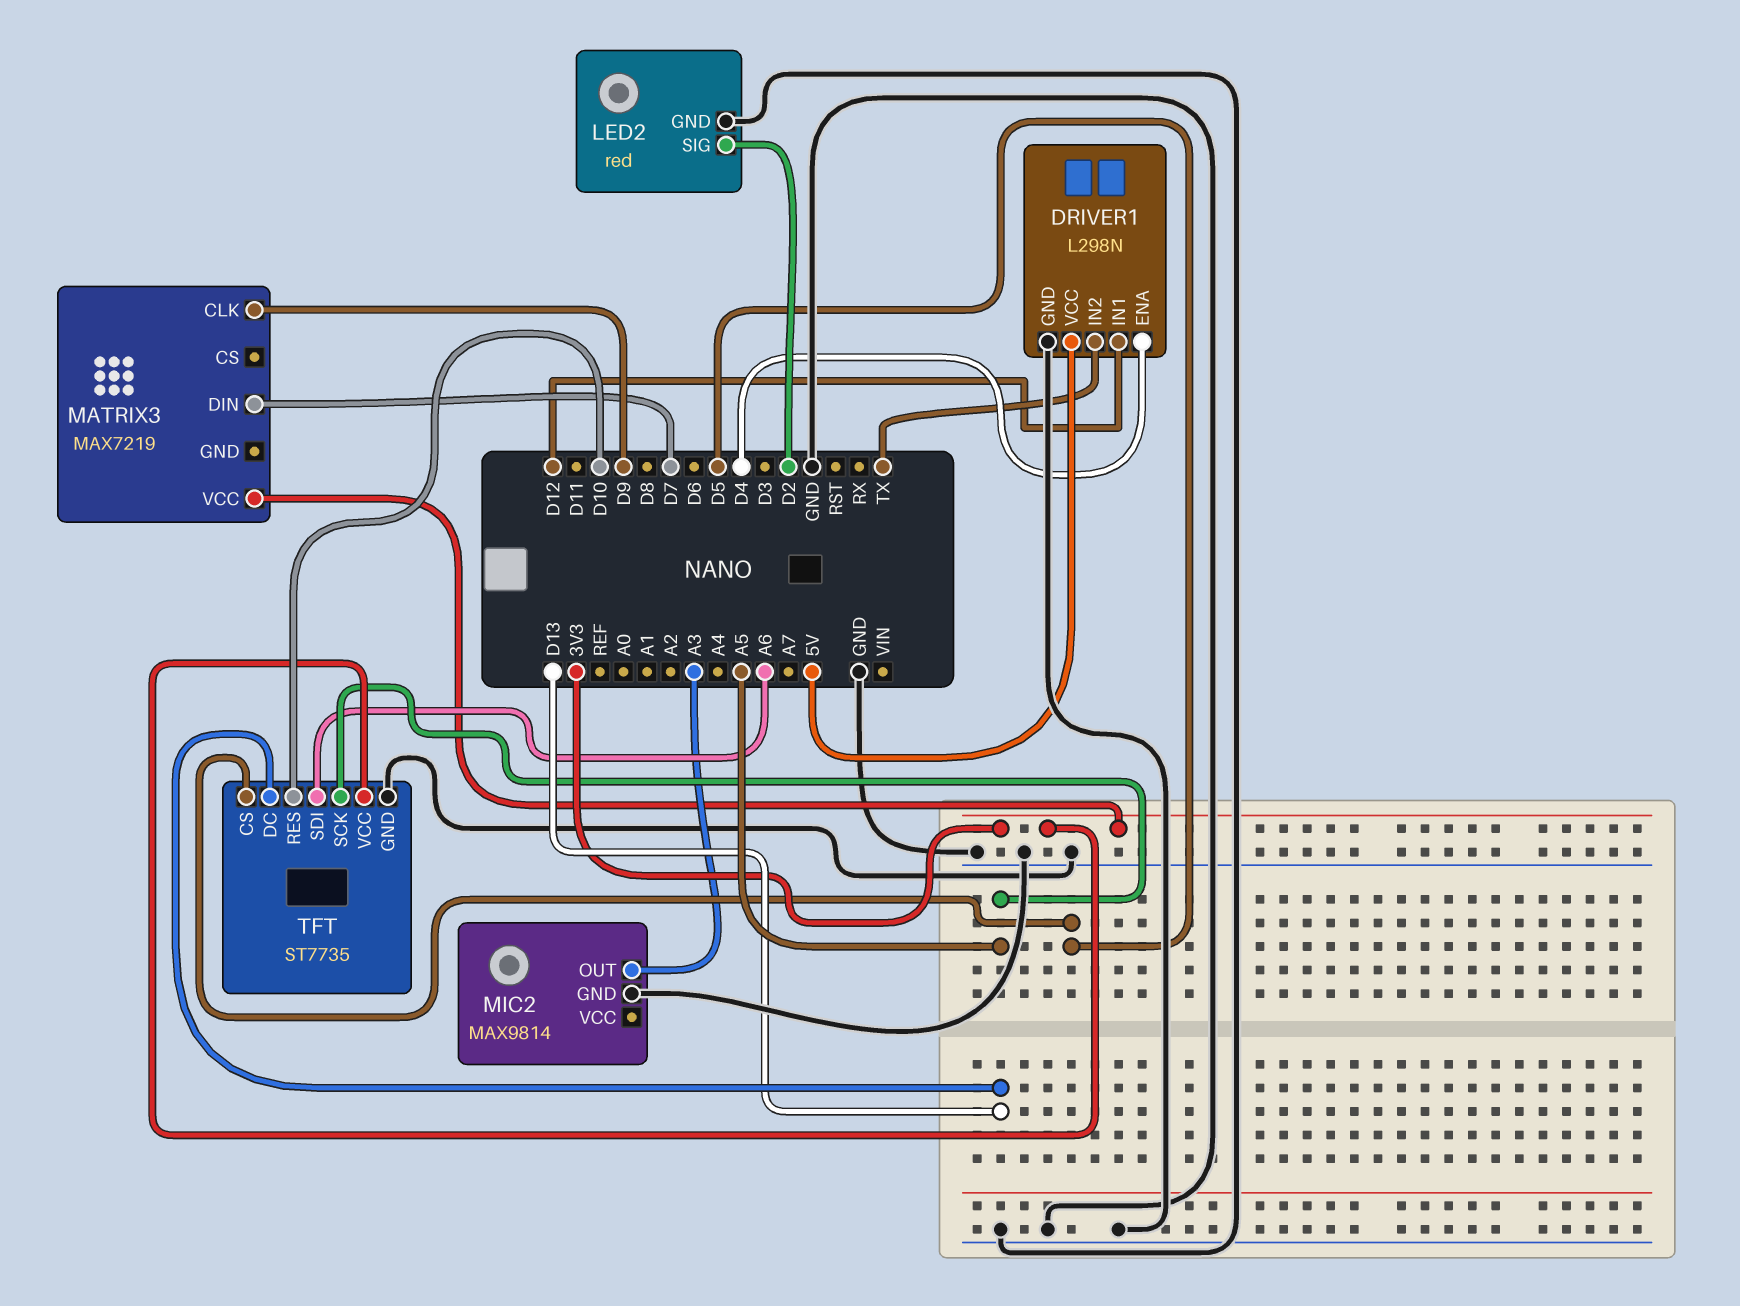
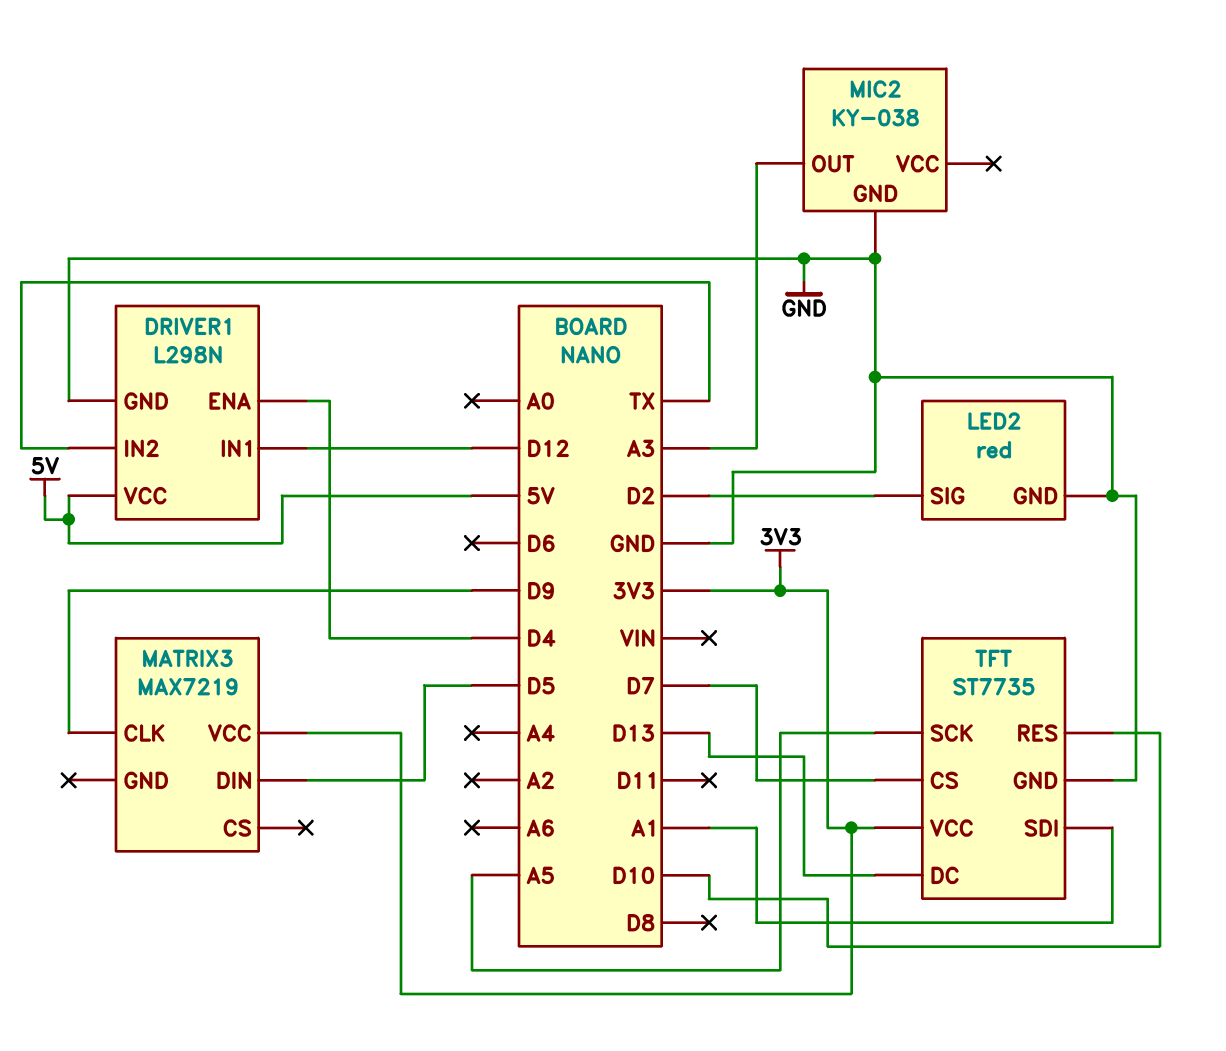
MATRIX3 pin DIN: D7 -> D5
MIC2: MAX9814 -> KY-038
TFT pin CS: D5 -> D7
TFT pin SDI: A6 -> A1

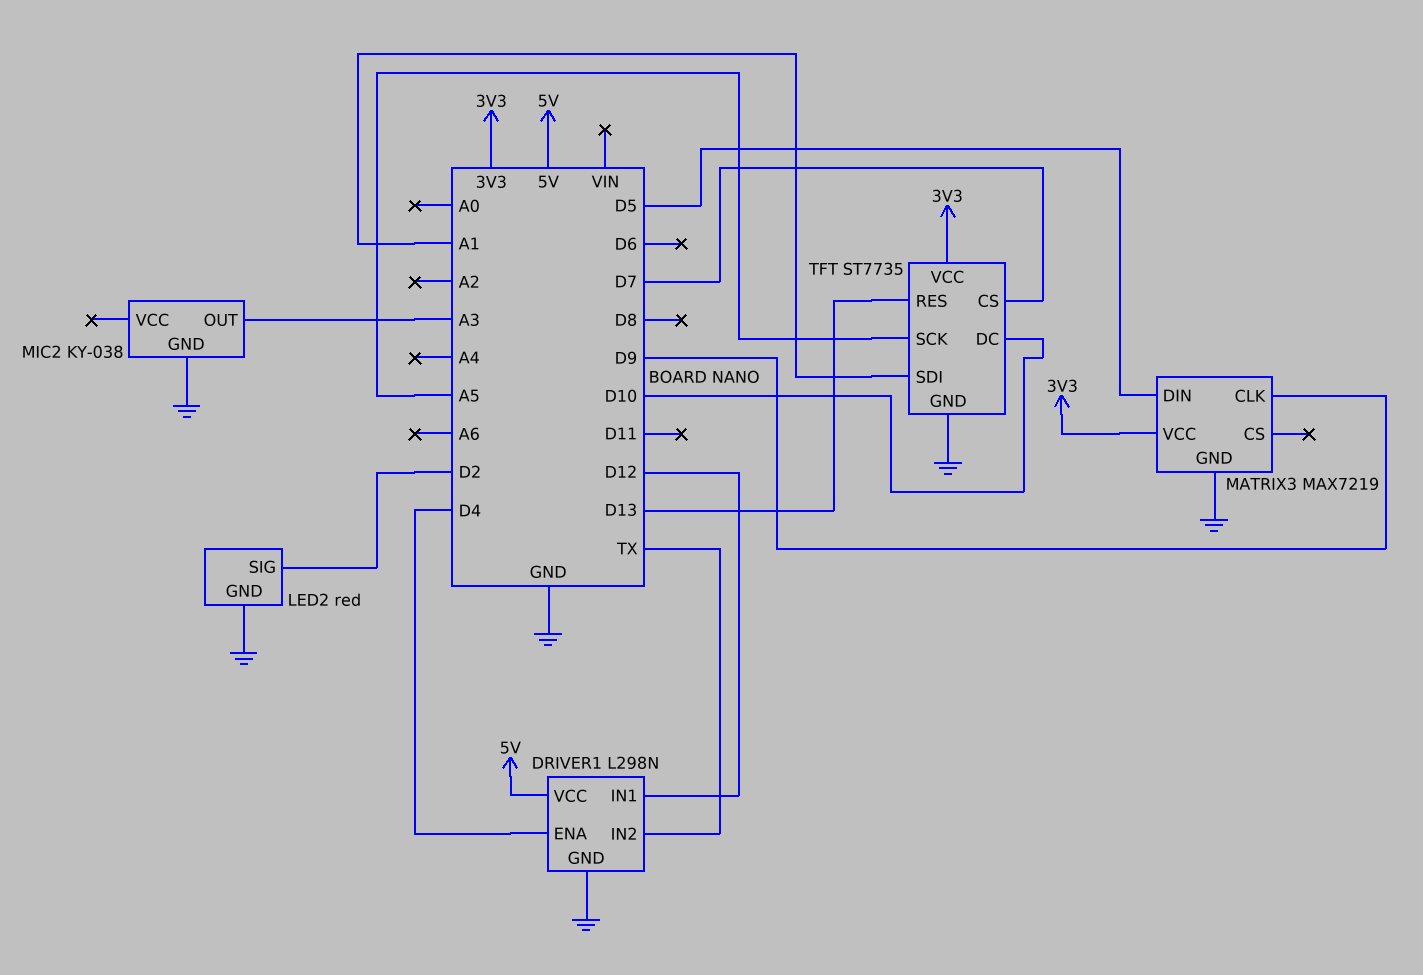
MATRIX3 pin GND: none -> GND
TFT pin DC: D13 -> D10
TFT pin RES: D10 -> D13

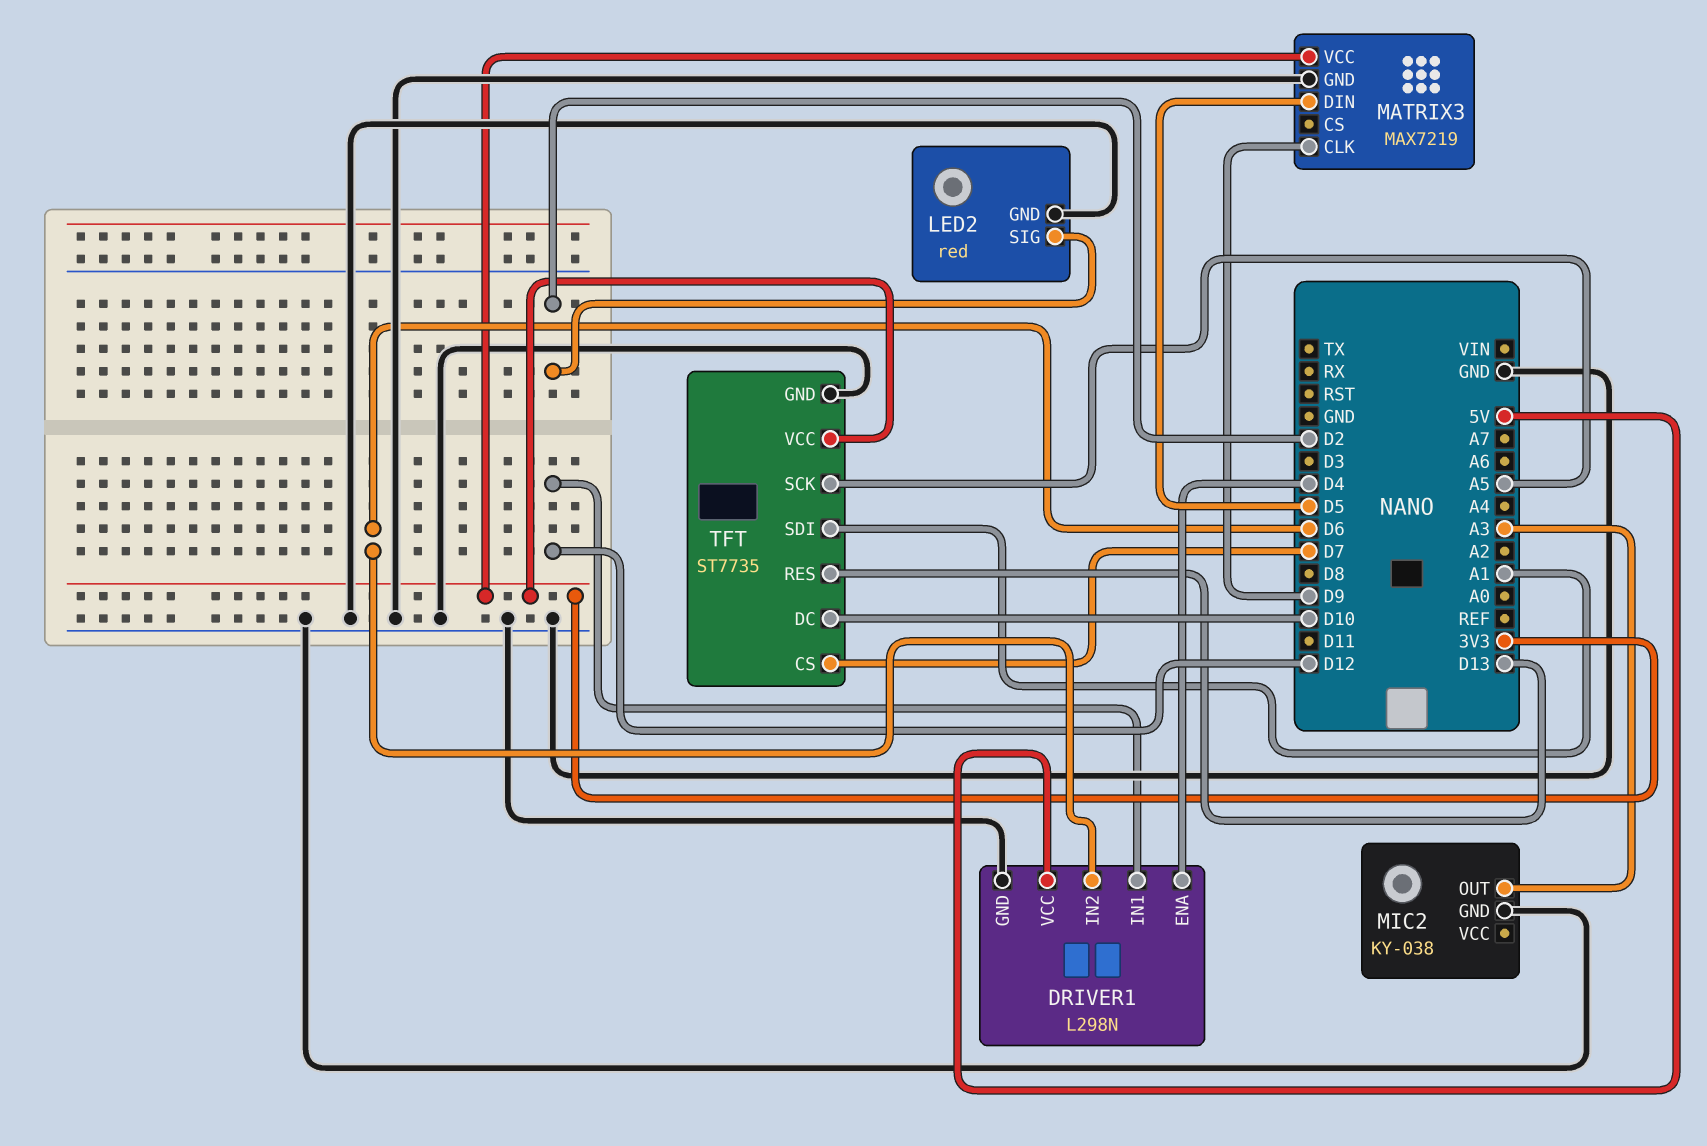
DRIVER1 pin IN2: TX -> D6

